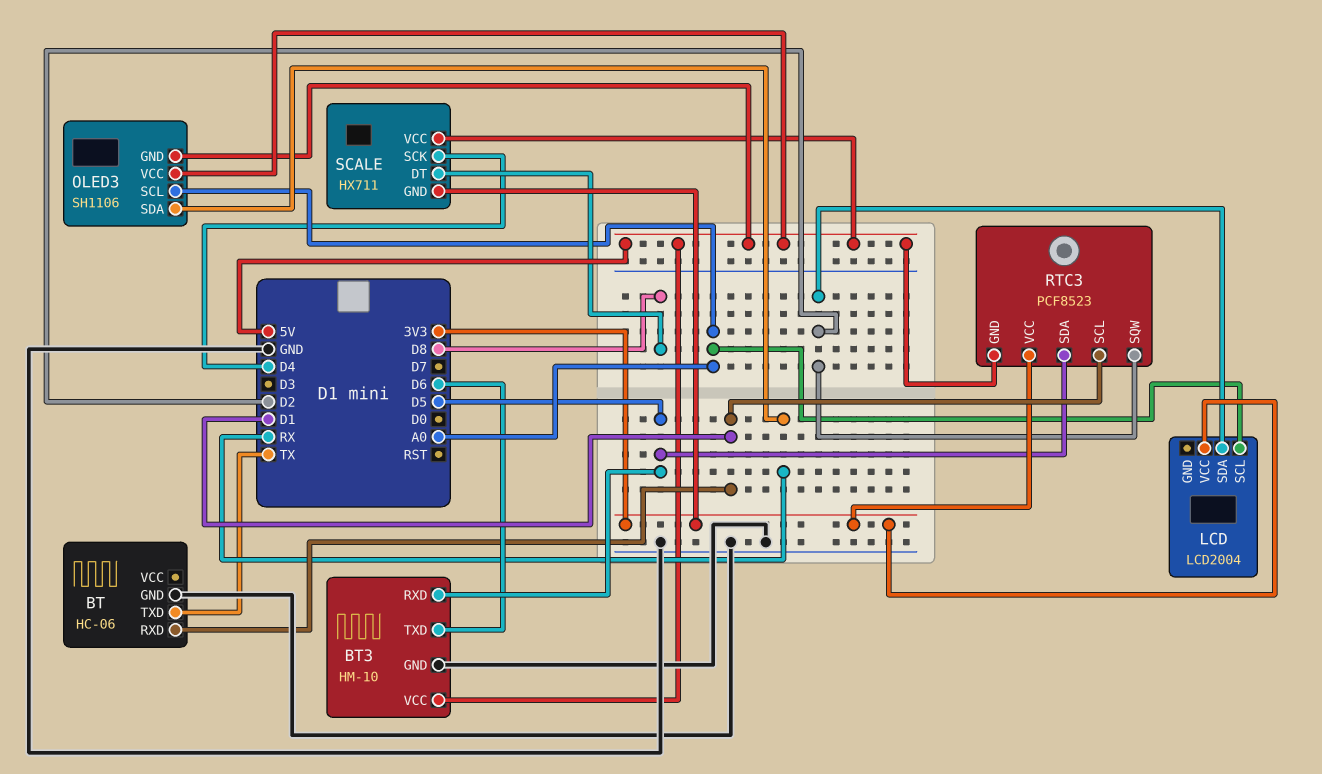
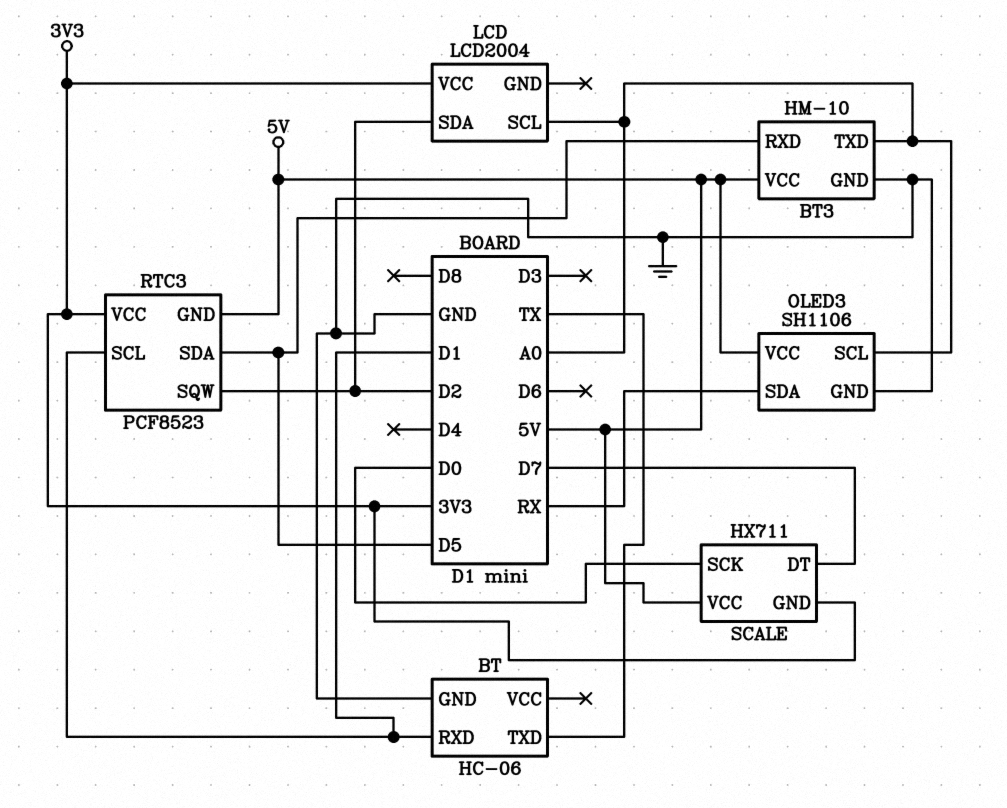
BT3 pin TXD: D6 -> A0
OLED3 pin GND: 5V -> GND
SCALE pin DT: D8 -> D7
SCALE pin SCK: D4 -> D0

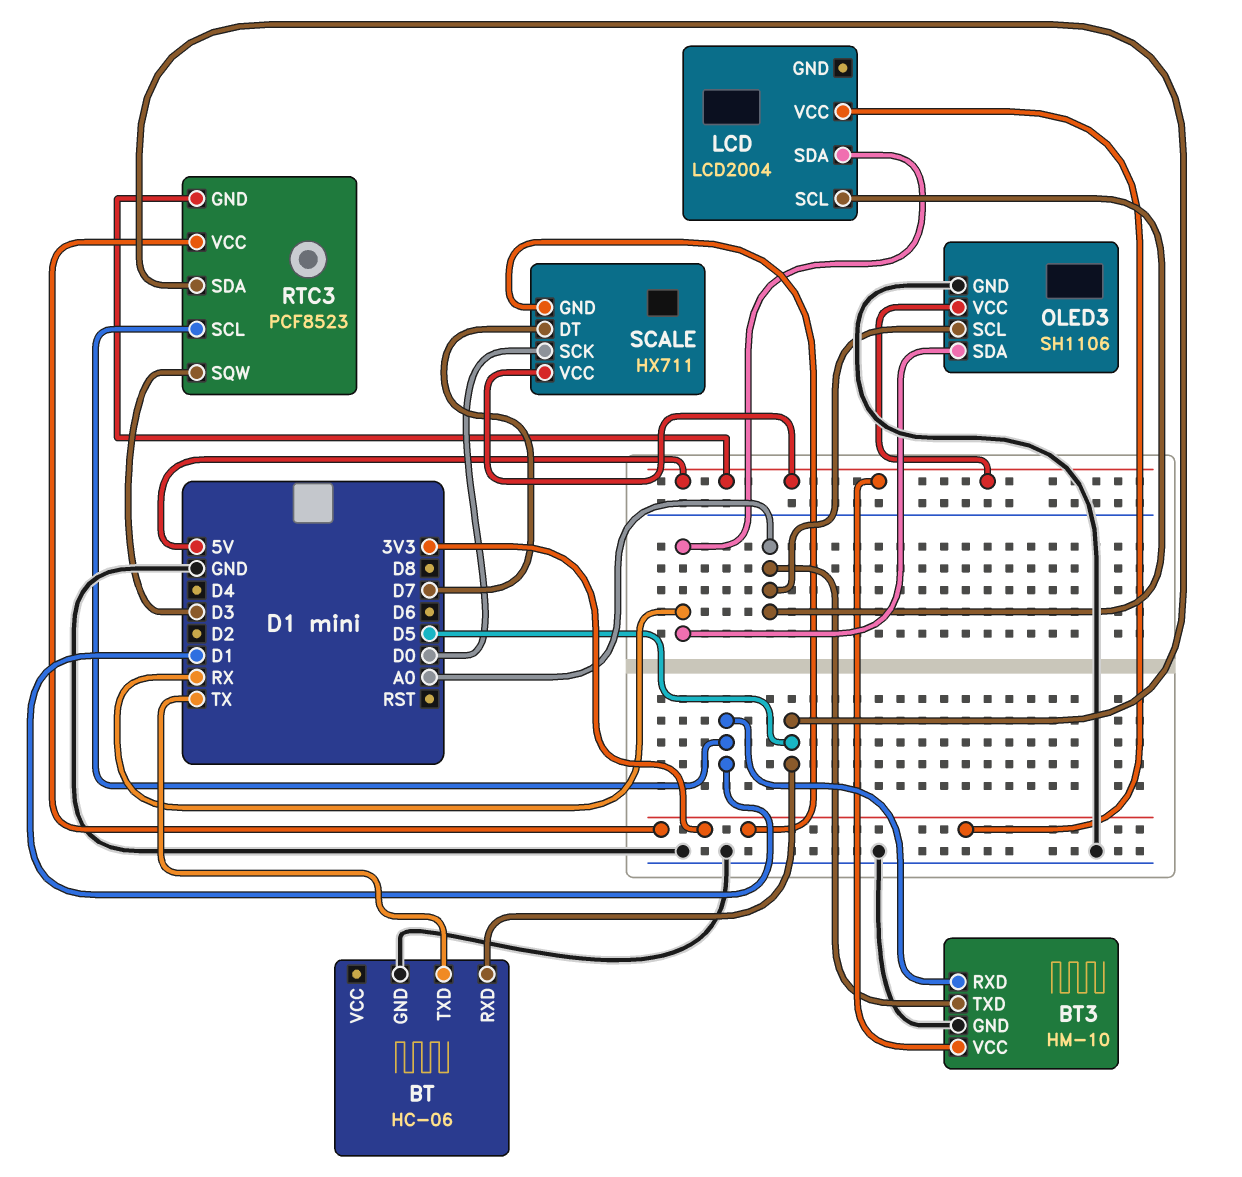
BT pin RXD: D1 -> D5
BT3 pin RXD: D5 -> D1
LCD pin SDA: D2 -> RX
RTC3 pin SQW: D2 -> D3

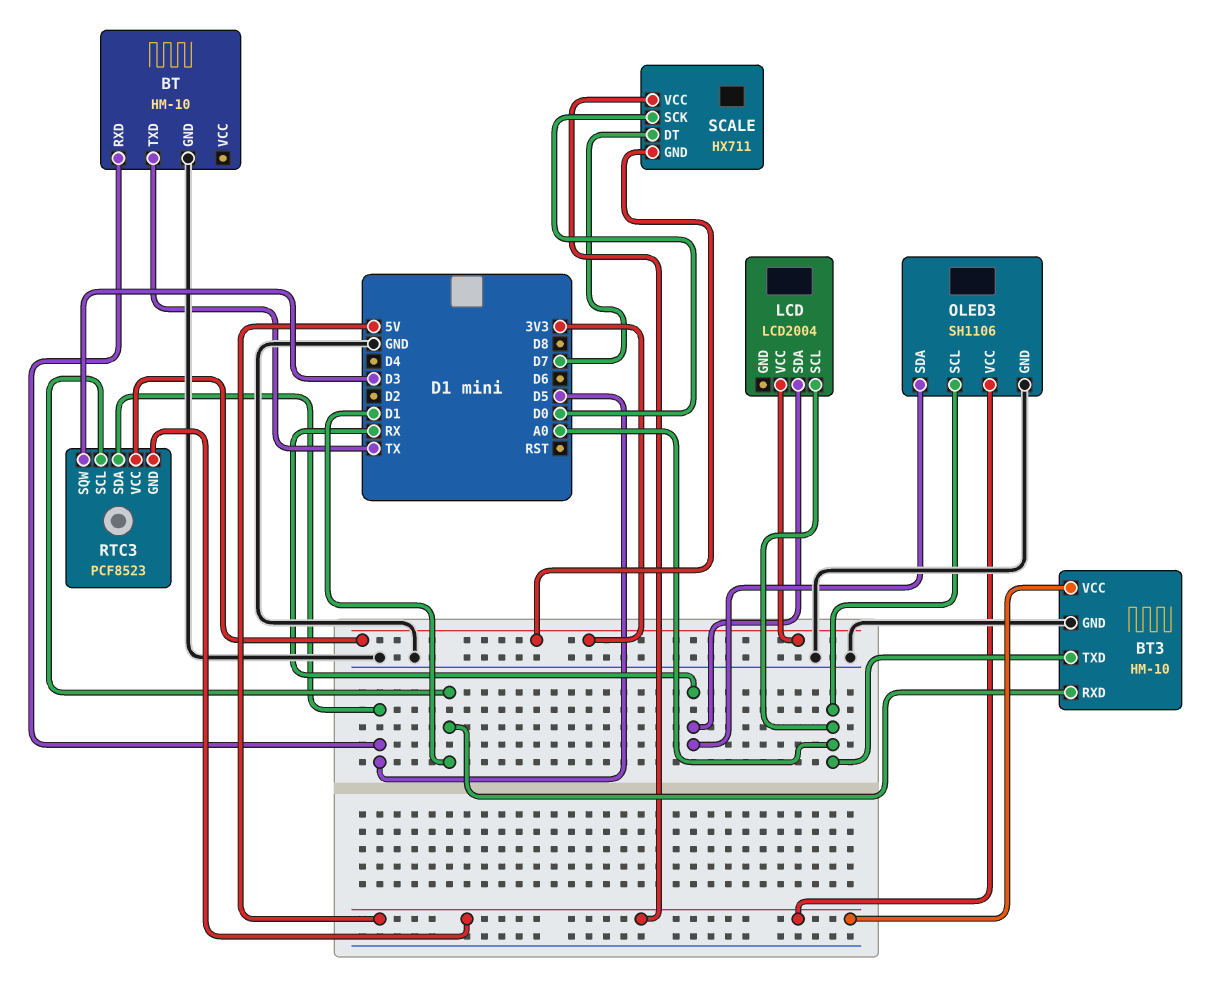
BT: HC-06 -> HM-10

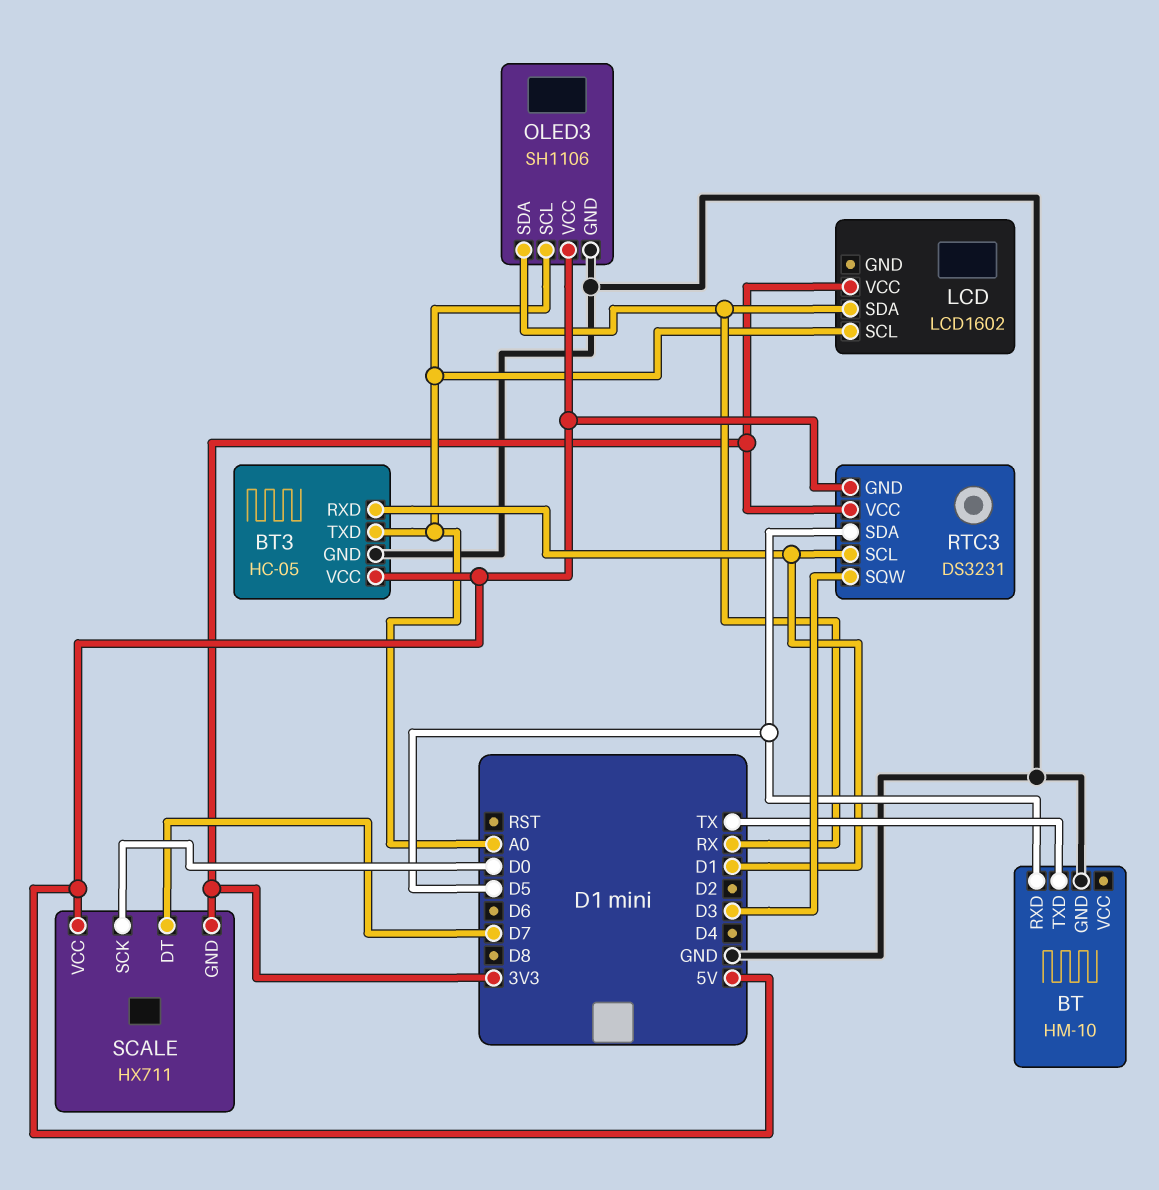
BT3: HM-10 -> HC-05
LCD: LCD2004 -> LCD1602
RTC3: PCF8523 -> DS3231

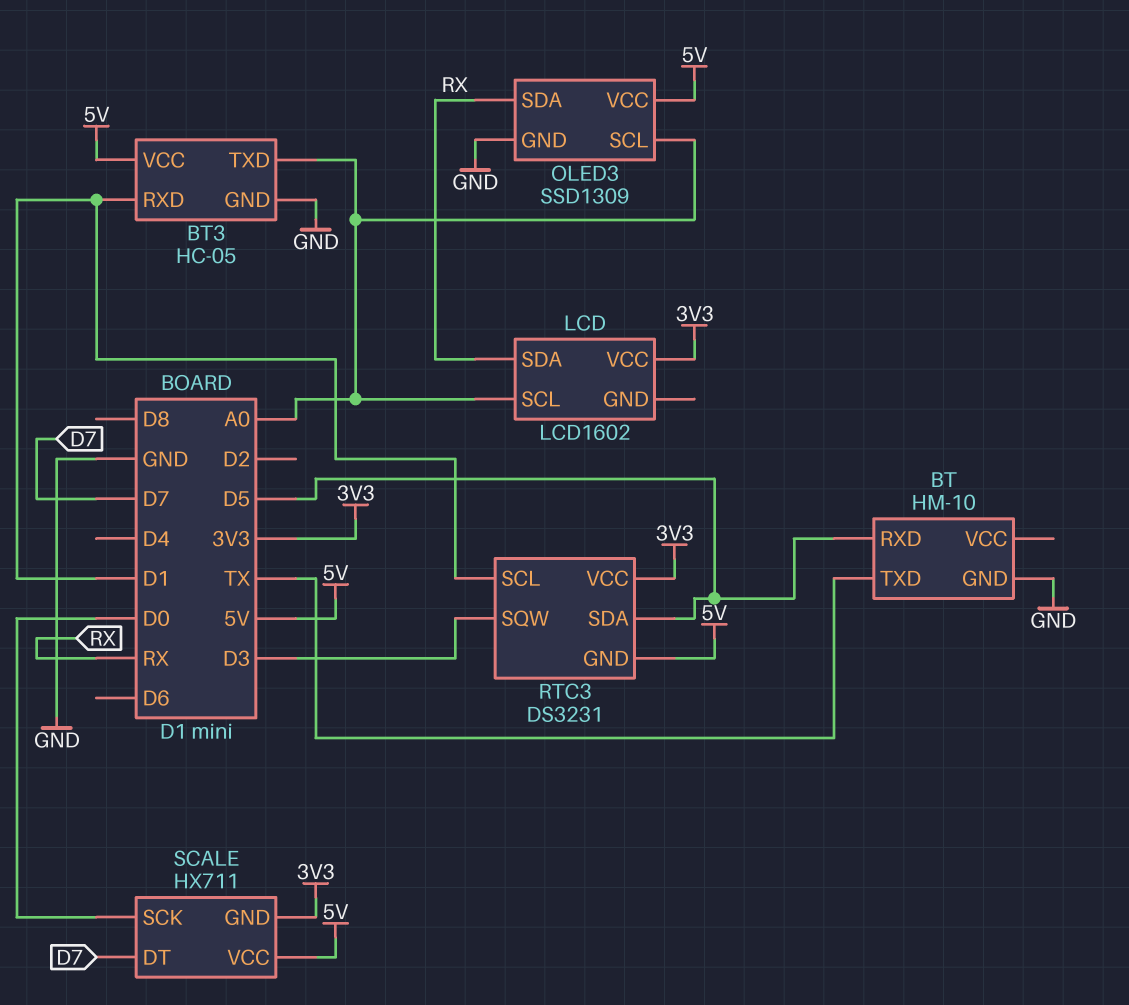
OLED3: SH1106 -> SSD1309

